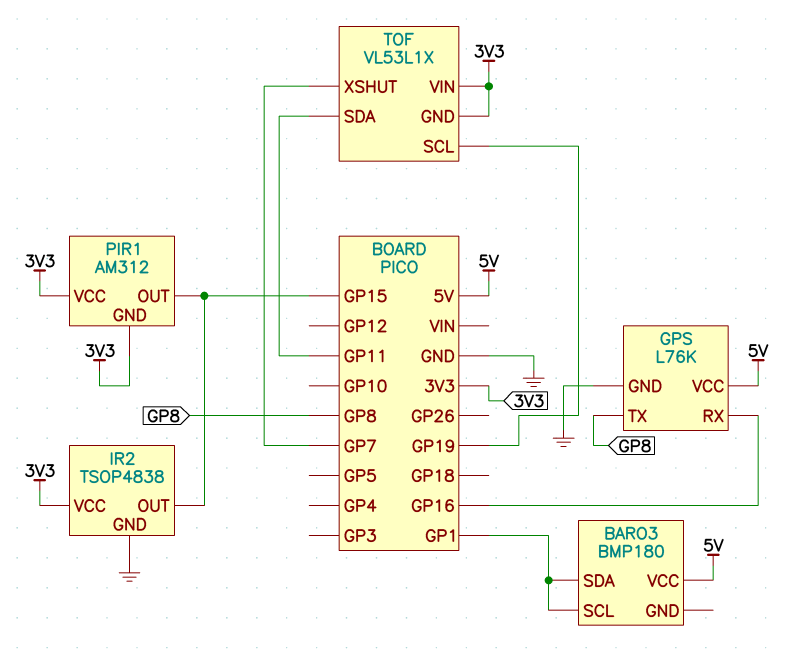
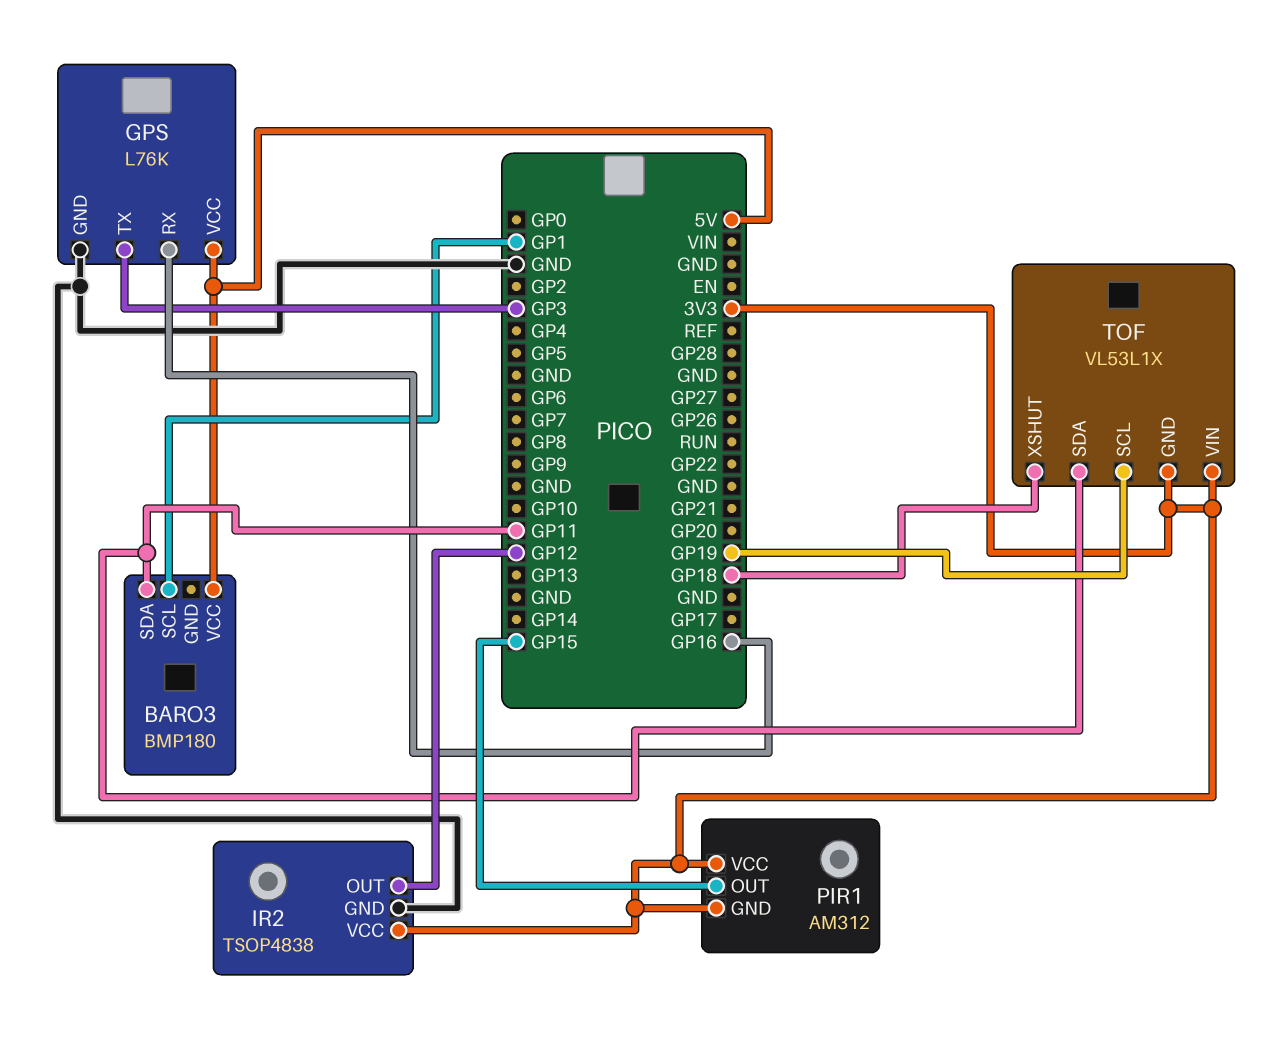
BARO3 pin SDA: GP1 -> GP11
GPS pin TX: GP8 -> GP3
IR2 pin OUT: GP15 -> GP12
TOF pin XSHUT: GP7 -> GP18

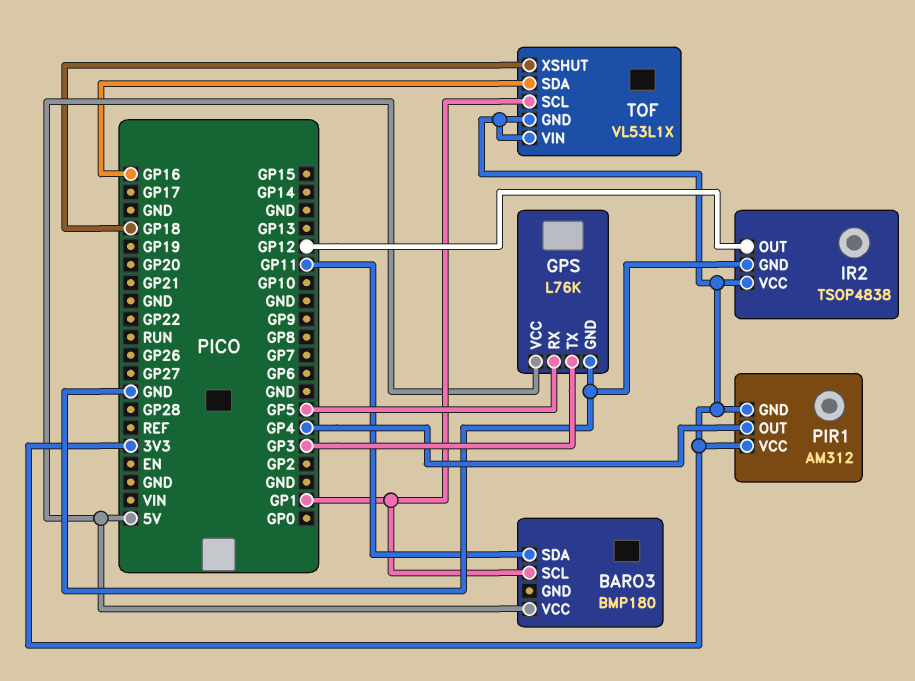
GPS pin RX: GP16 -> GP5
PIR1 pin OUT: GP15 -> GP4
TOF pin SCL: GP19 -> GP1
TOF pin SDA: GP11 -> GP16

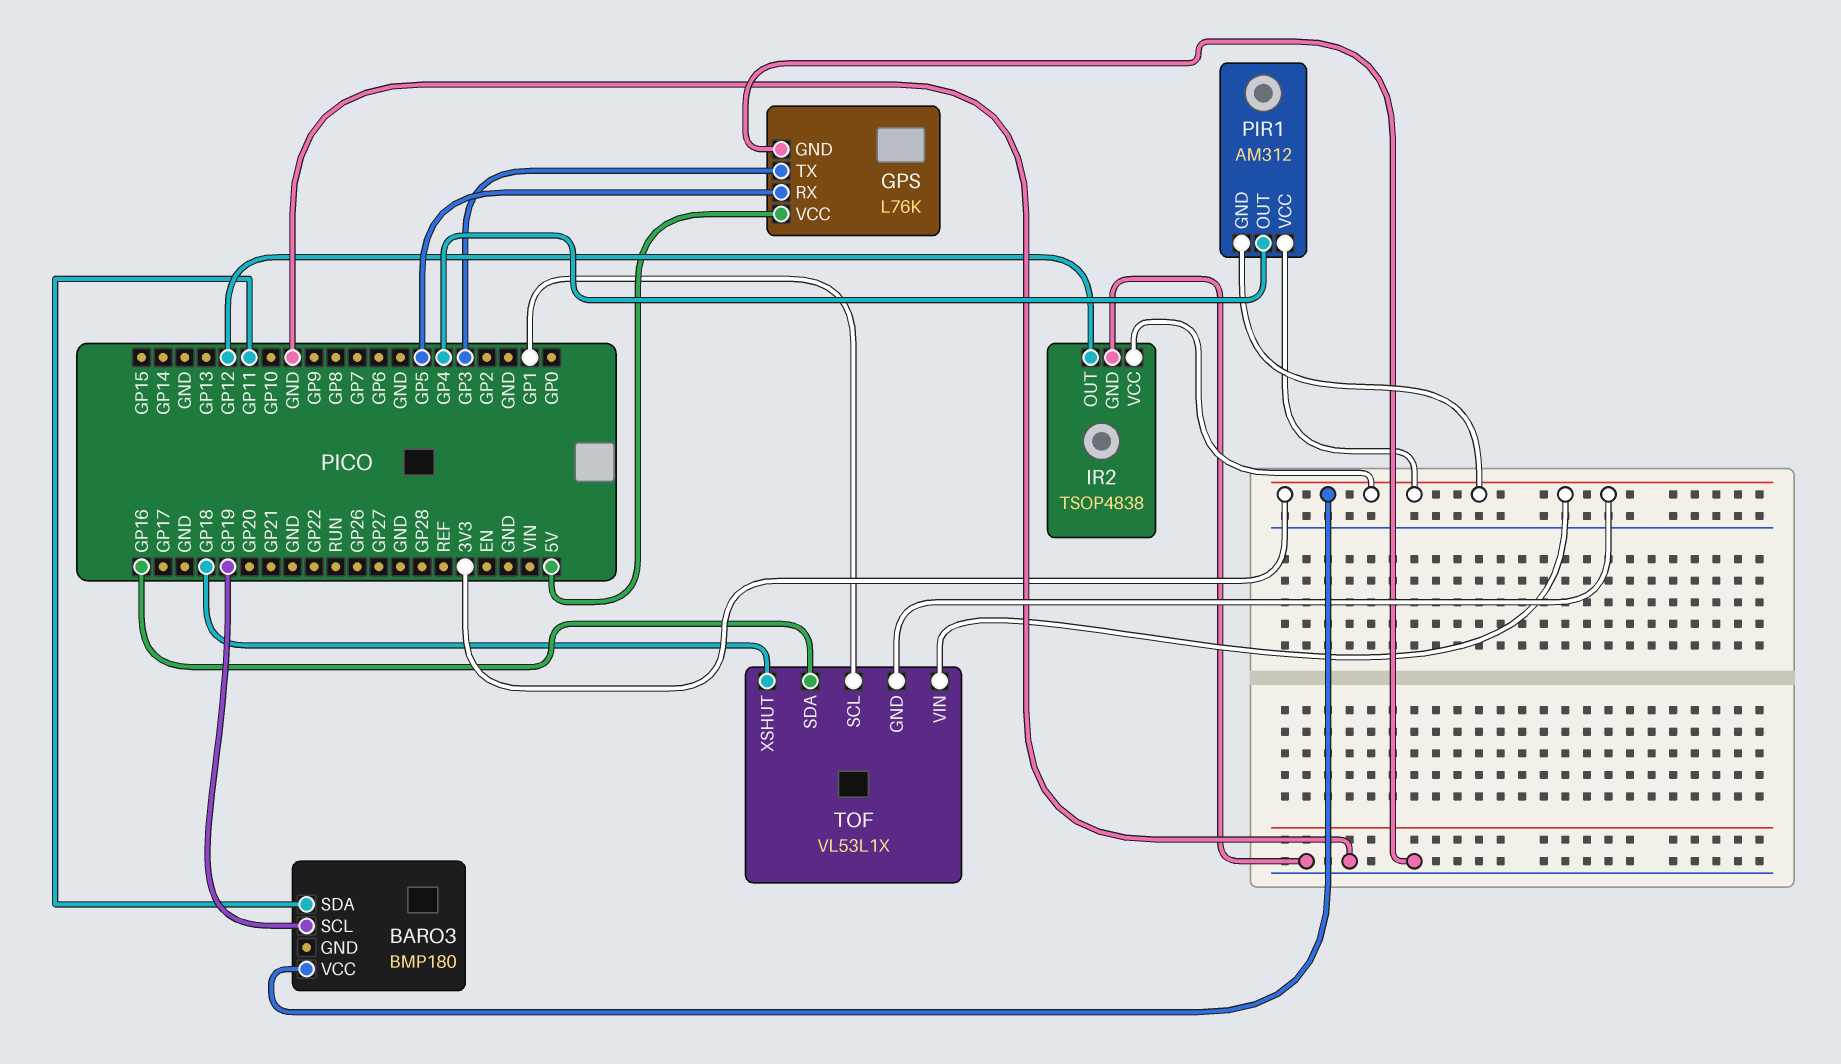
BARO3 pin SCL: GP1 -> GP19
BARO3 pin VCC: 5V -> 3V3

